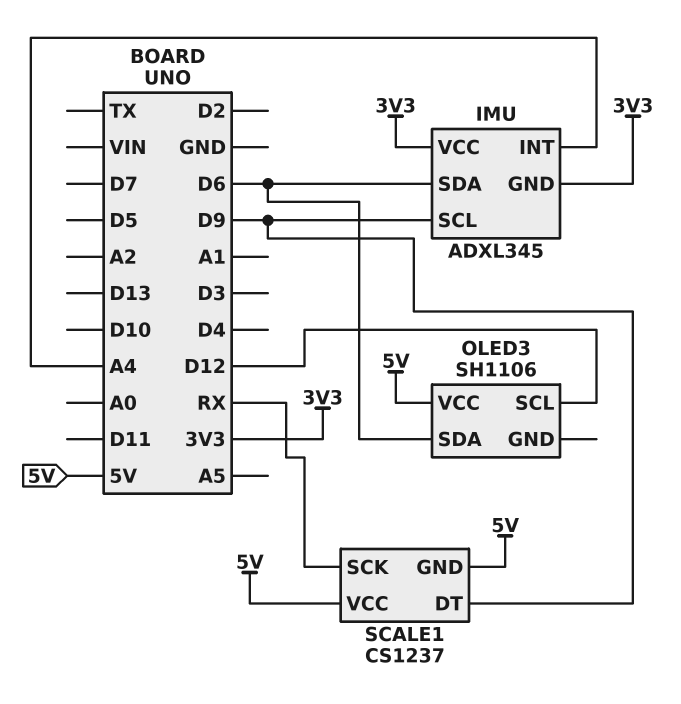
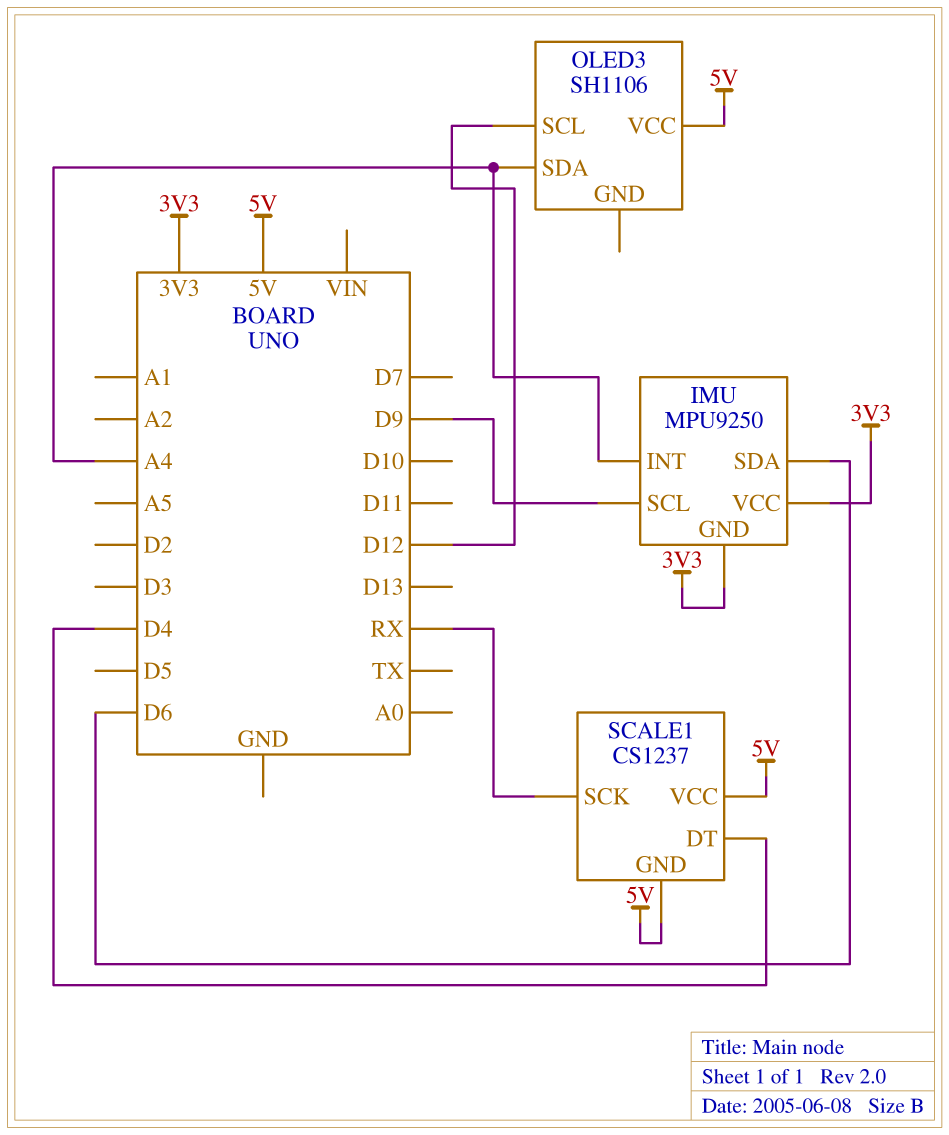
IMU: ADXL345 -> MPU9250
OLED3 pin SDA: D6 -> A4
SCALE1 pin DT: D9 -> D4

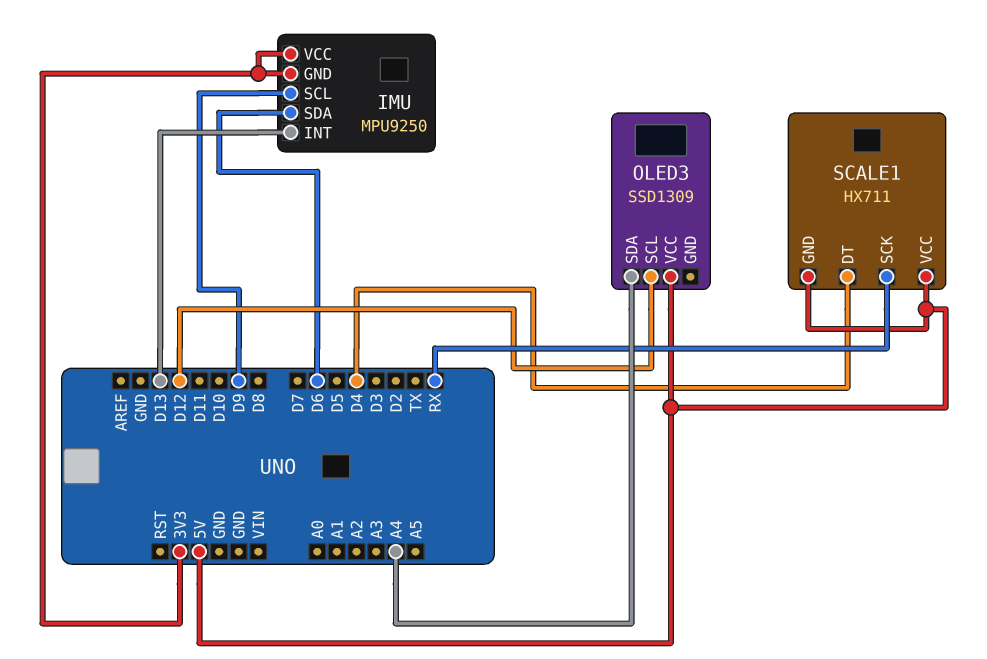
IMU pin INT: A4 -> D13
OLED3: SH1106 -> SSD1309
SCALE1: CS1237 -> HX711

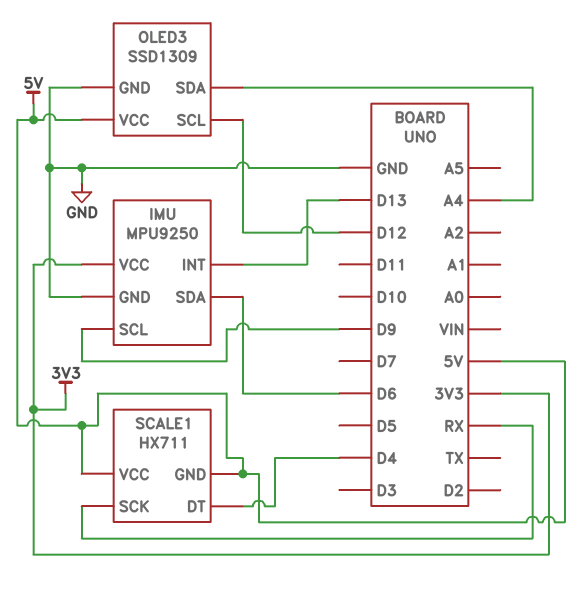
IMU pin GND: 3V3 -> GND
OLED3 pin GND: none -> GND

